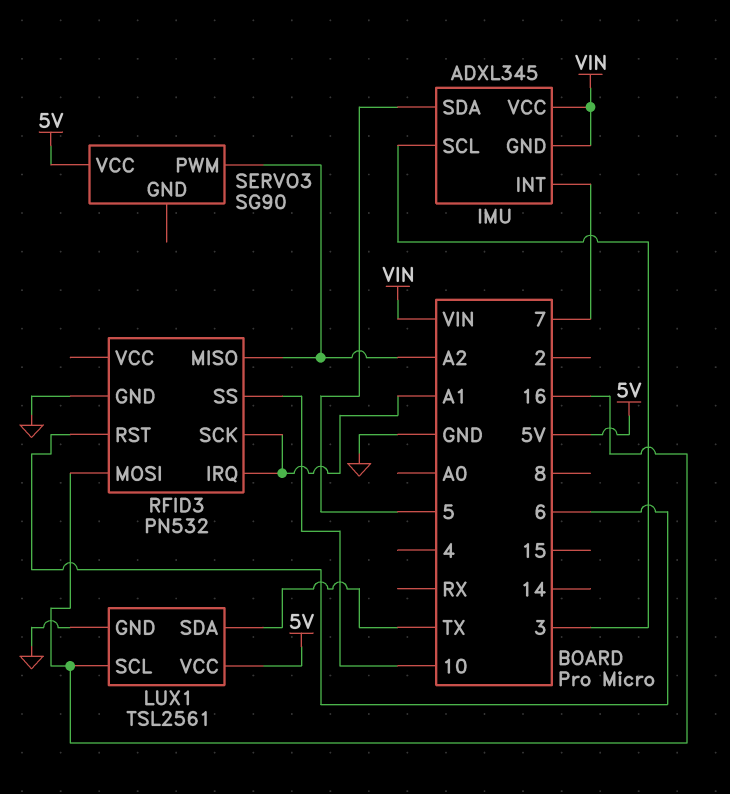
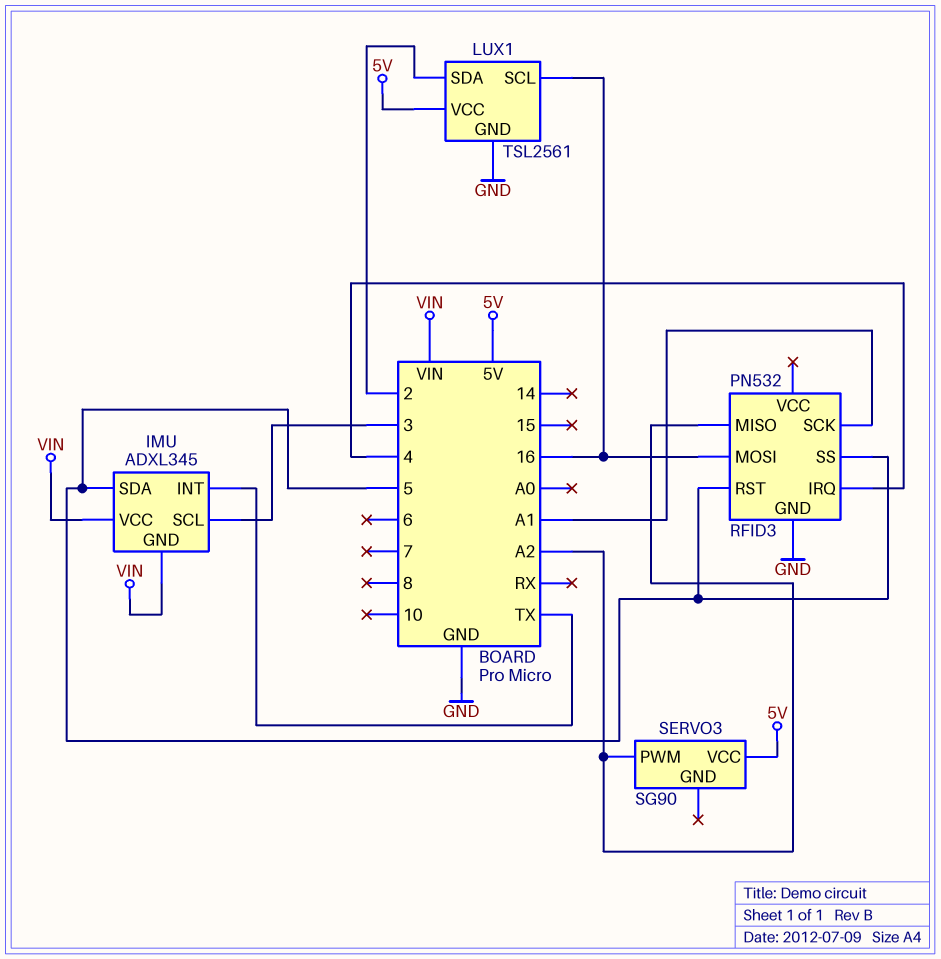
IMU pin INT: 7 -> TX
LUX1 pin SDA: TX -> 2
RFID3 pin IRQ: A1 -> 4
RFID3 pin RST: 6 -> 5
RFID3 pin SS: 10 -> 5

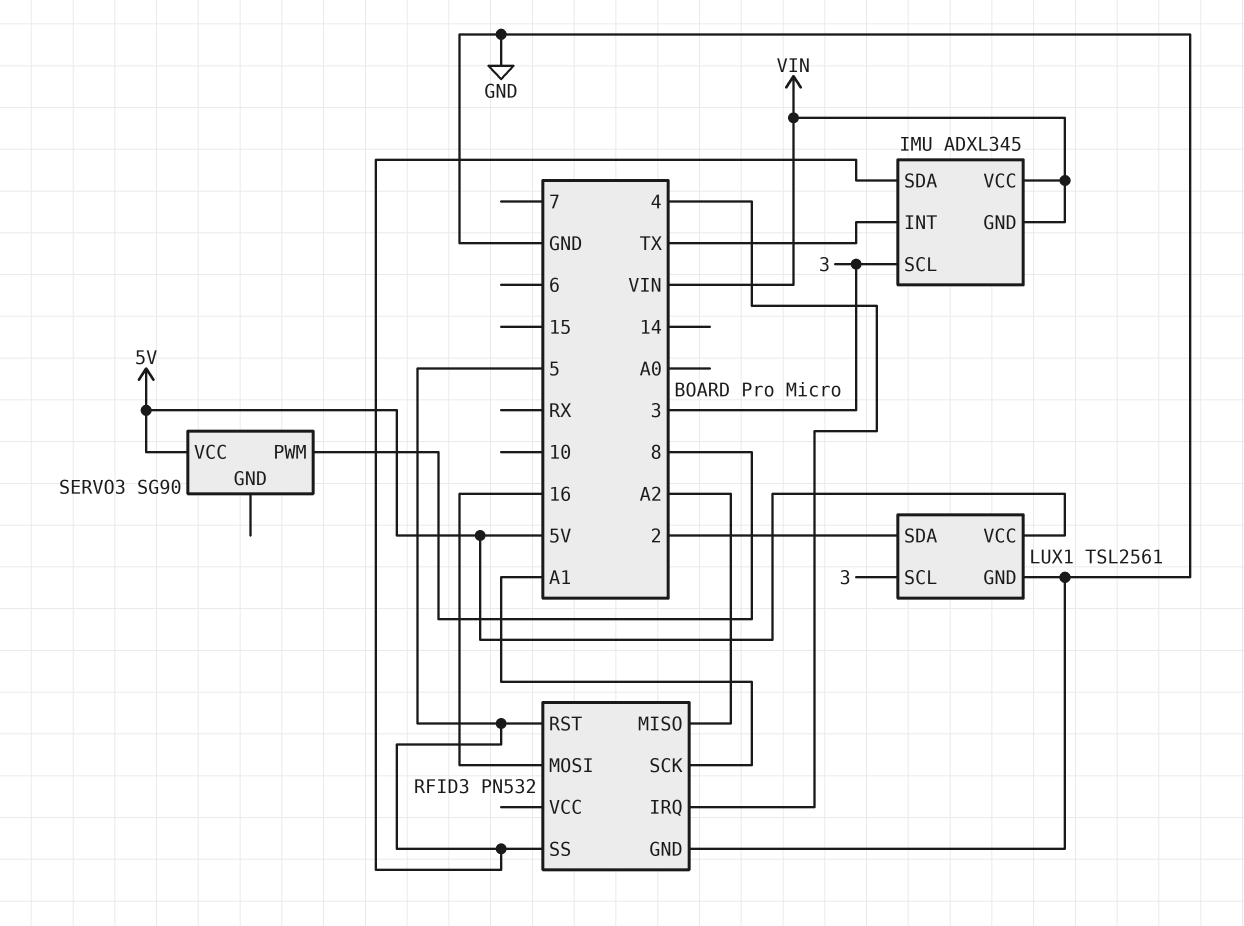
LUX1 pin SCL: 16 -> 3
SERVO3 pin PWM: A2 -> 8

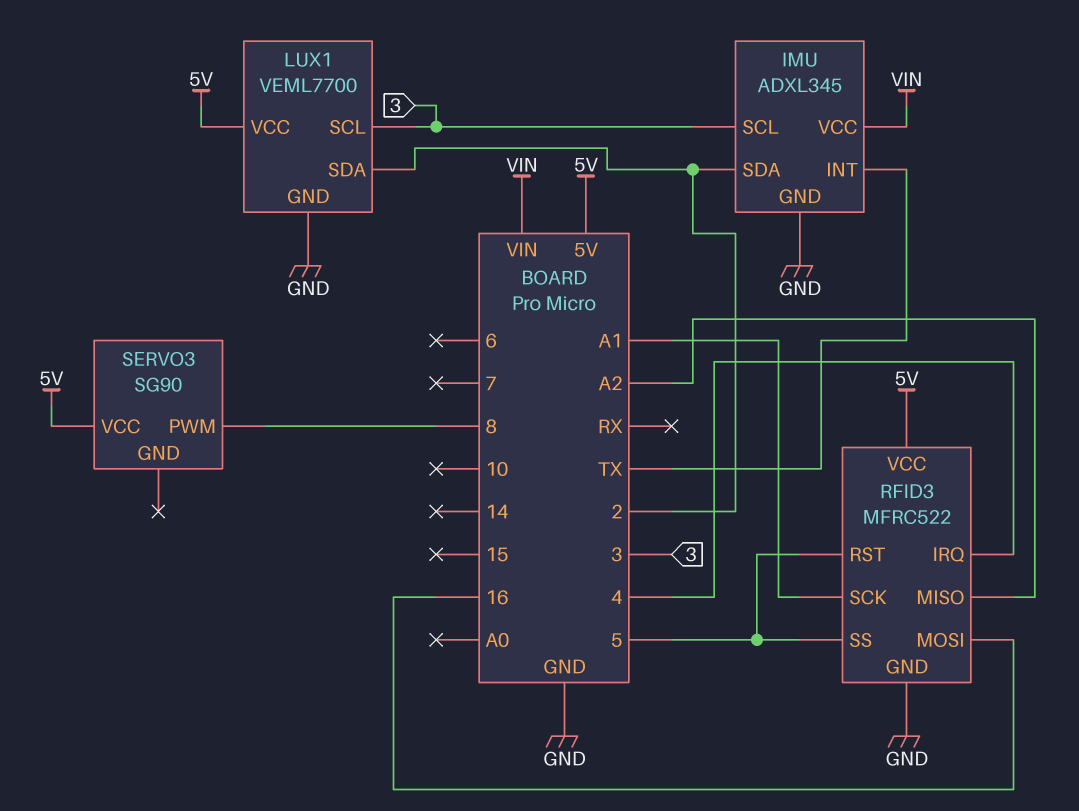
IMU pin GND: VIN -> GND
IMU pin SDA: 5 -> 2
LUX1: TSL2561 -> VEML7700
RFID3: PN532 -> MFRC522
RFID3 pin VCC: none -> 5V

